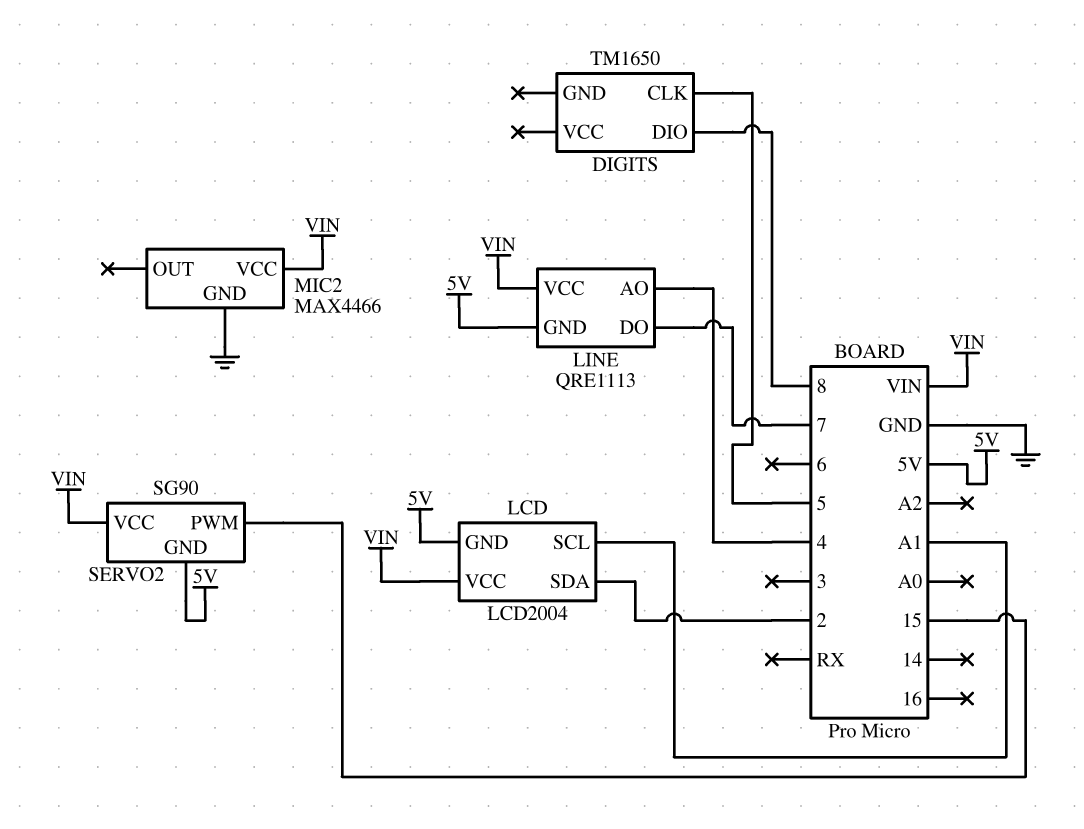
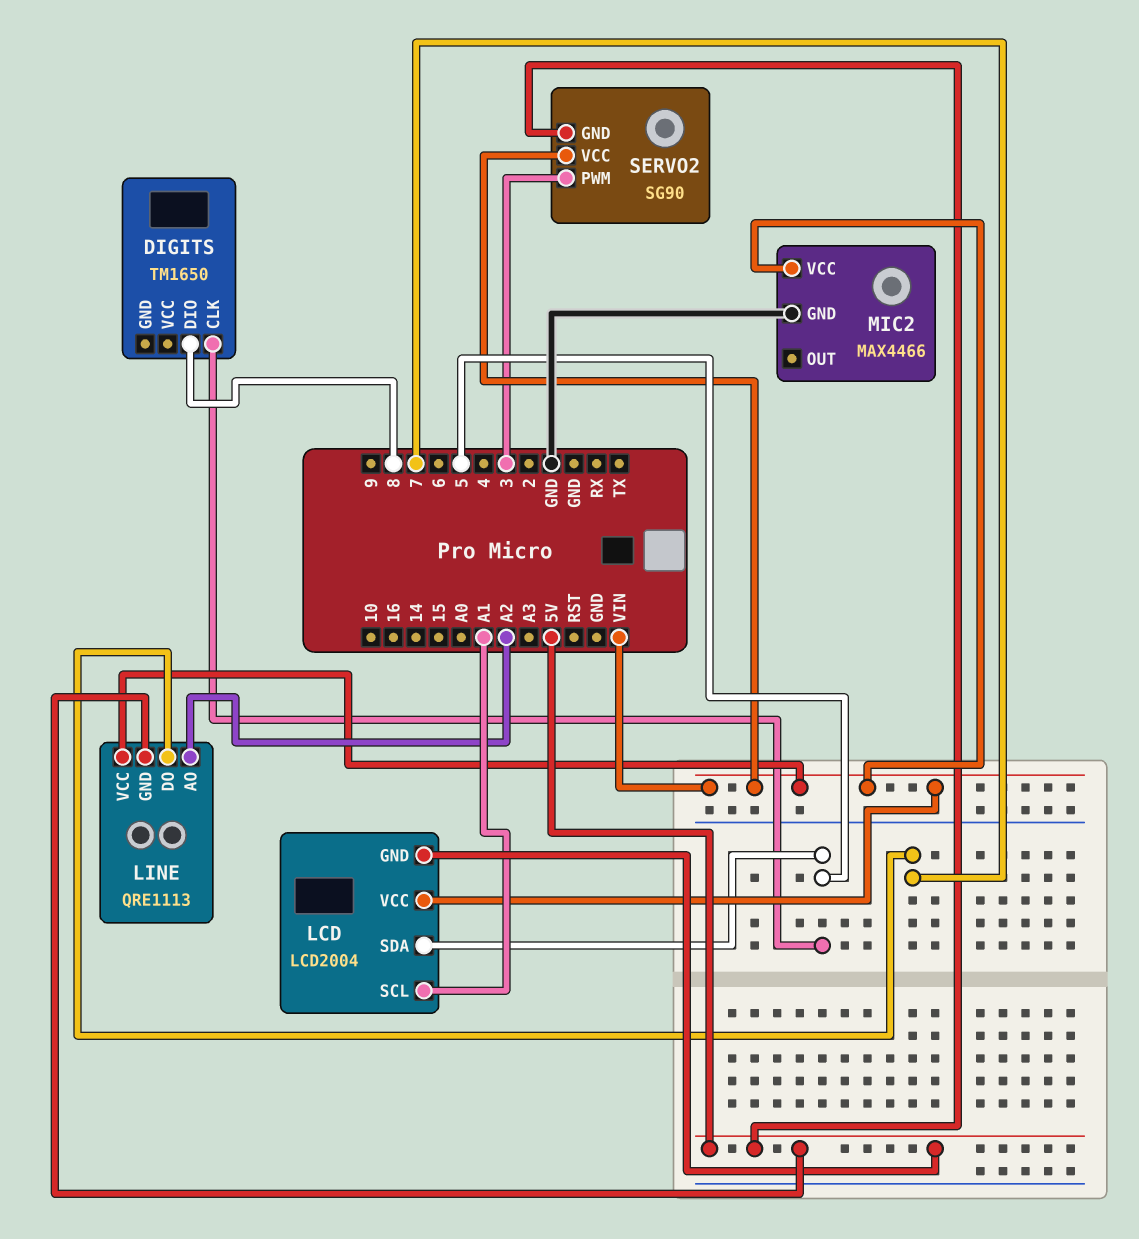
LCD pin SDA: 2 -> 5
LINE pin AO: 4 -> A2
SERVO2 pin PWM: 15 -> 3

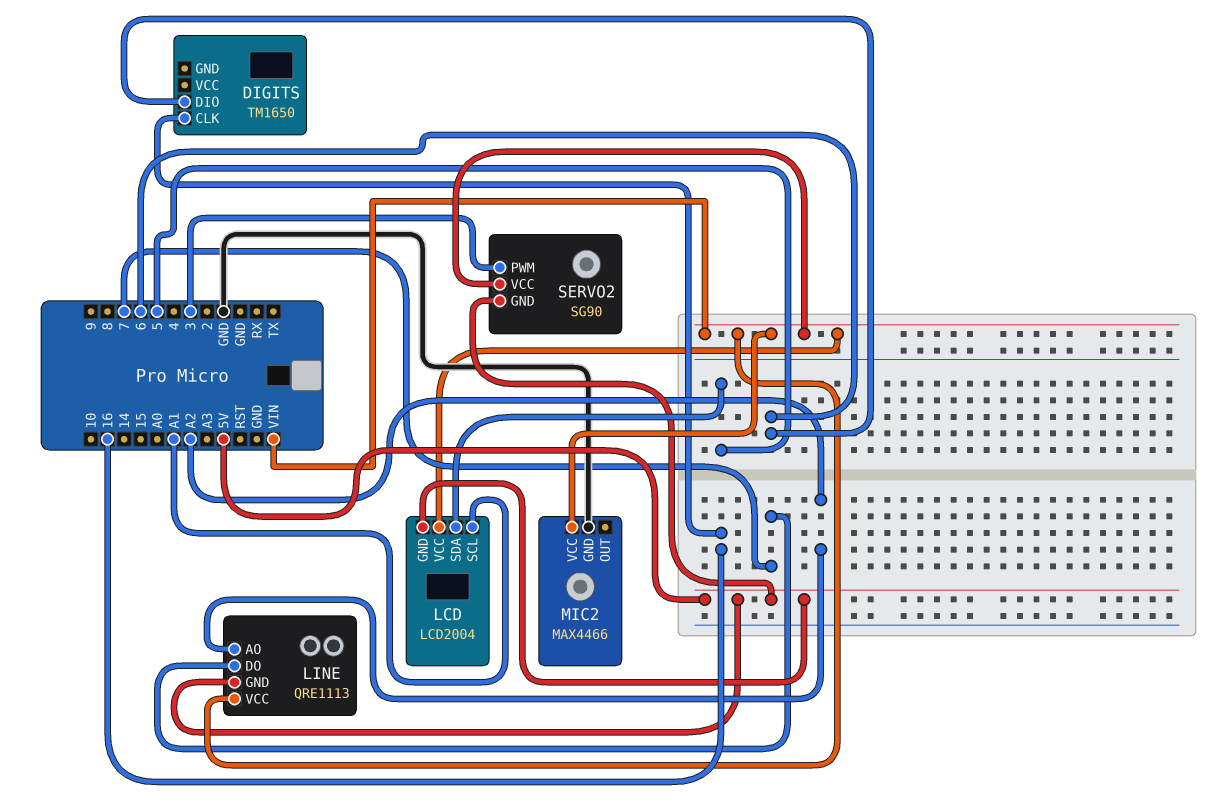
DIGITS pin CLK: 5 -> 16
DIGITS pin DIO: 8 -> 6

